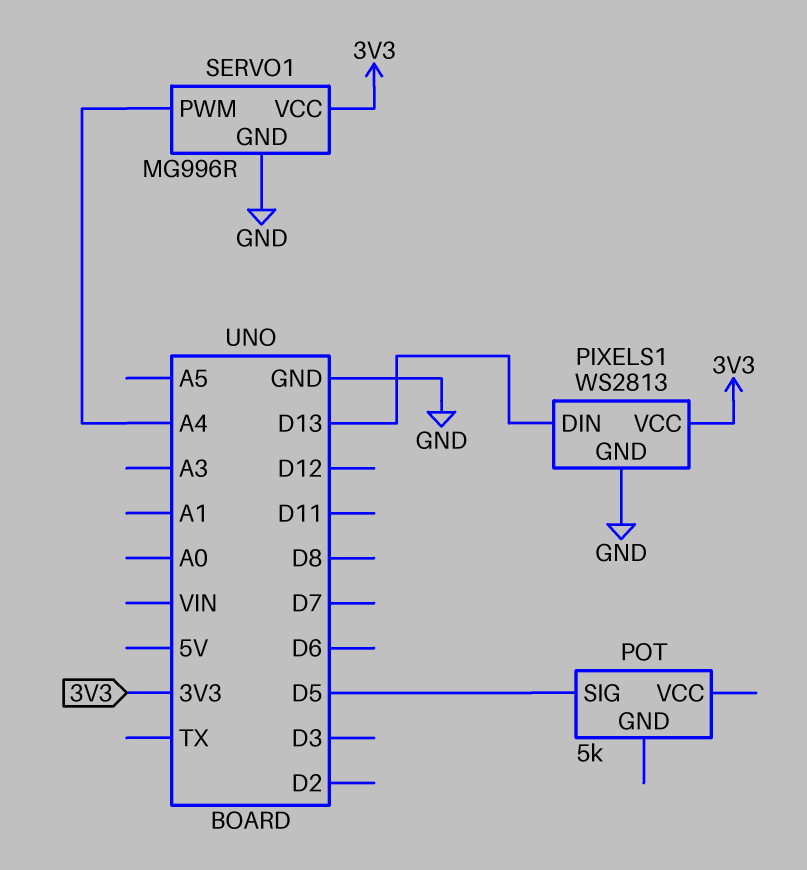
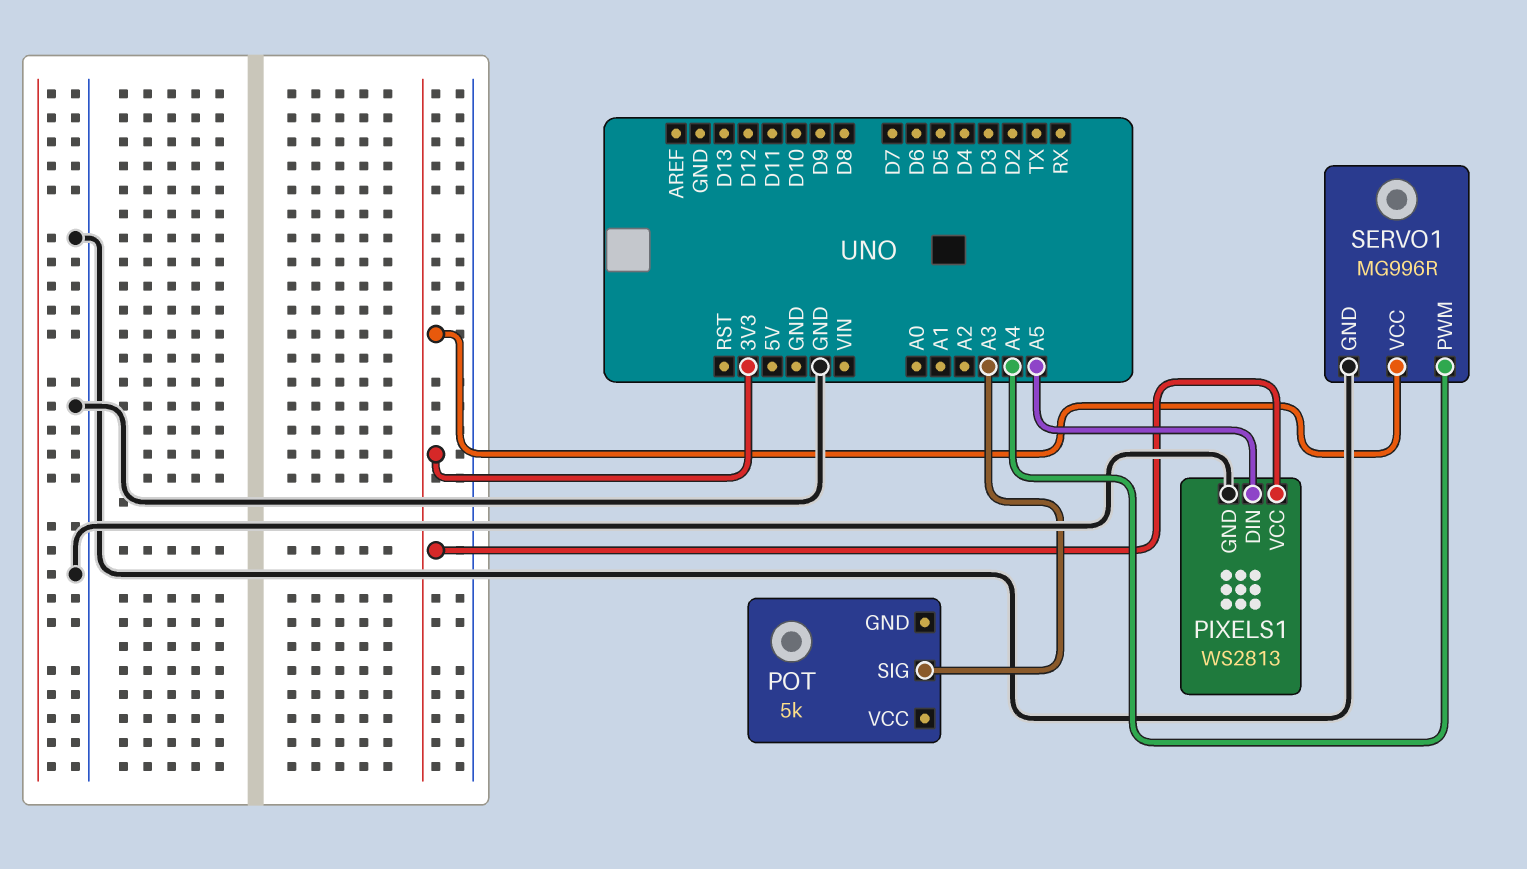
PIXELS1 pin DIN: D13 -> A5
POT pin SIG: D5 -> A3

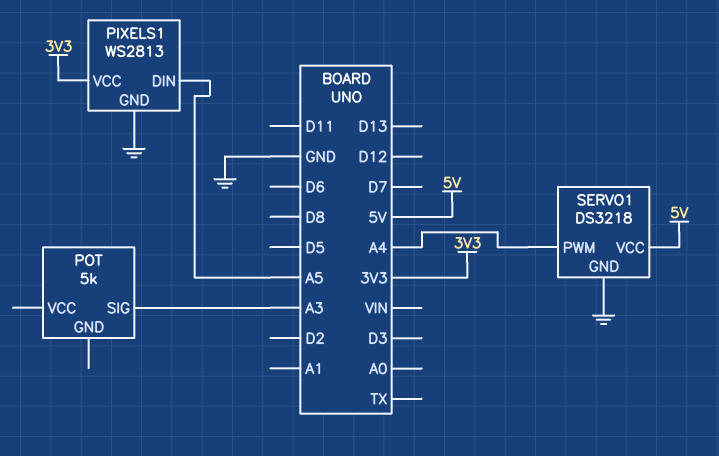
SERVO1: MG996R -> DS3218
SERVO1 pin VCC: 3V3 -> 5V

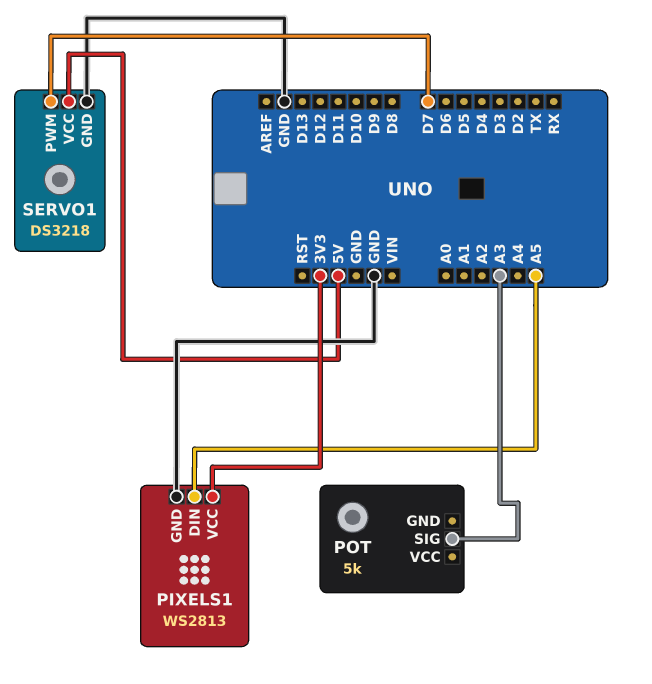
SERVO1 pin PWM: A4 -> D7

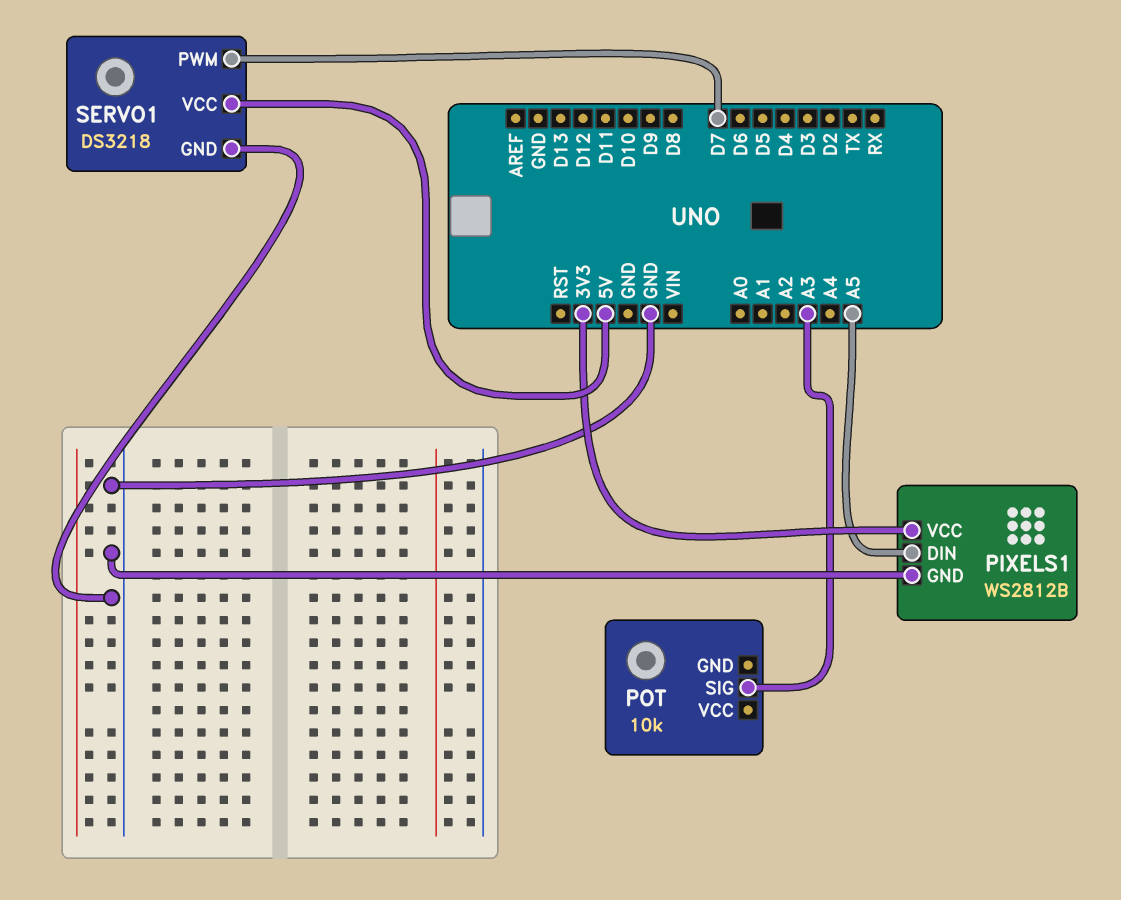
PIXELS1: WS2813 -> WS2812B
POT: 5k -> 10k

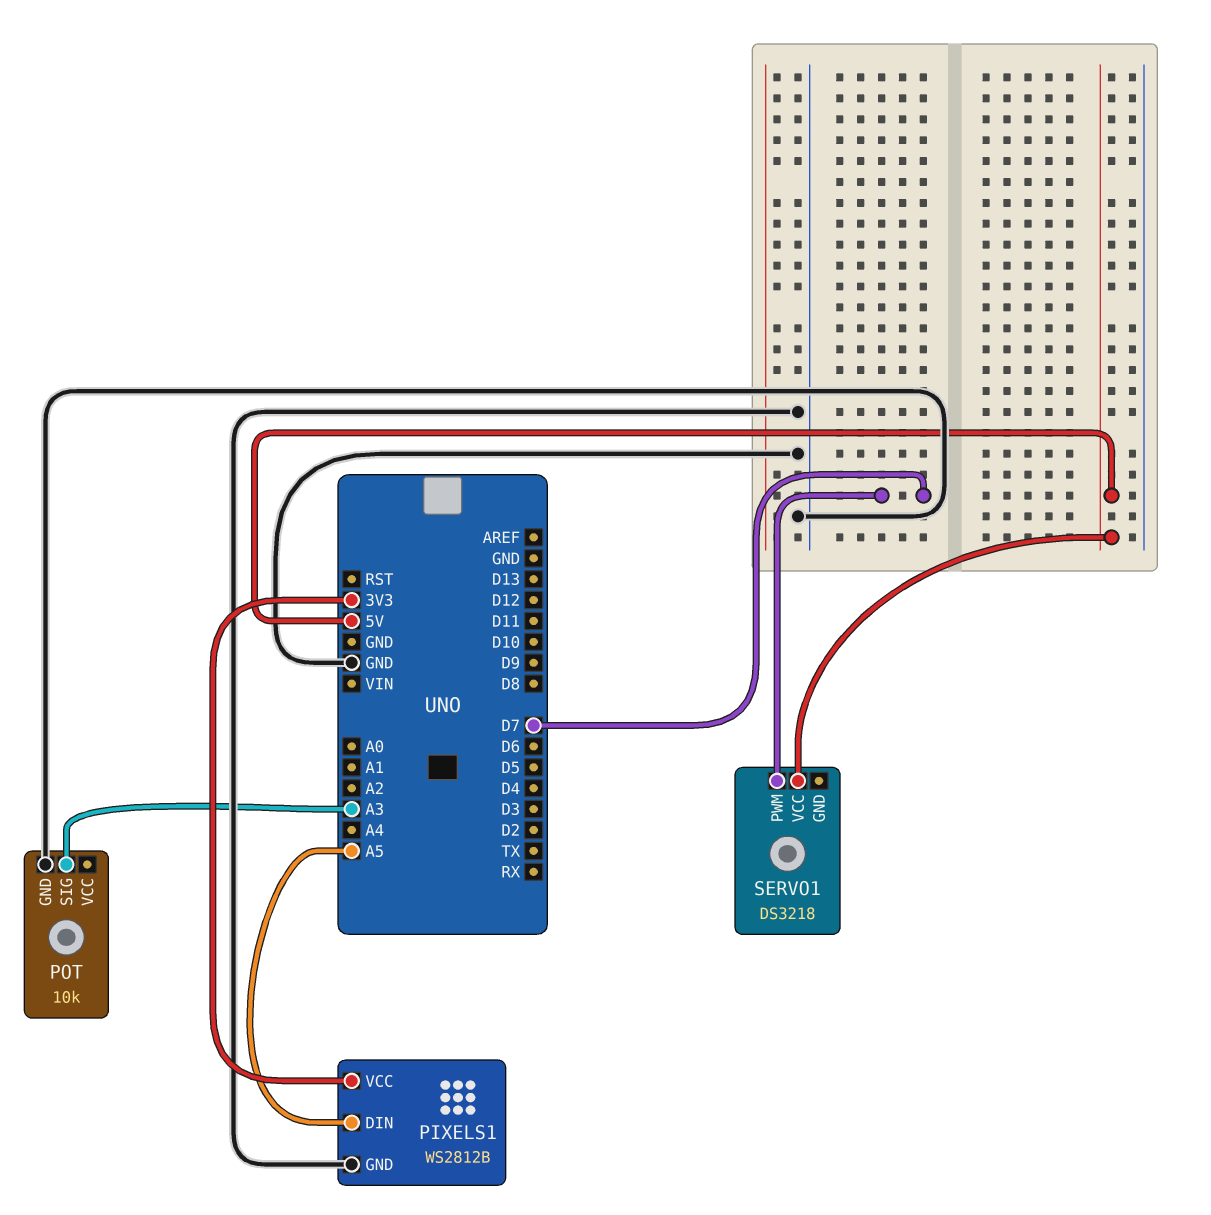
POT pin GND: none -> GND
SERVO1 pin GND: GND -> none

